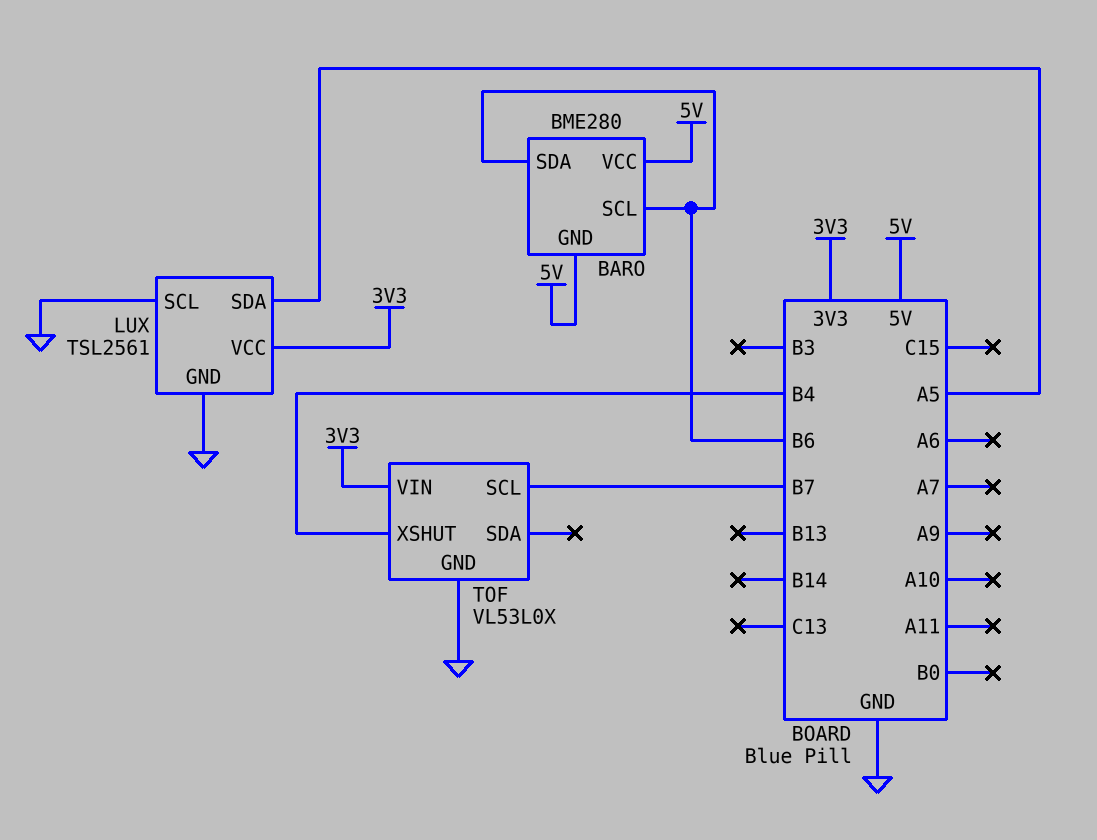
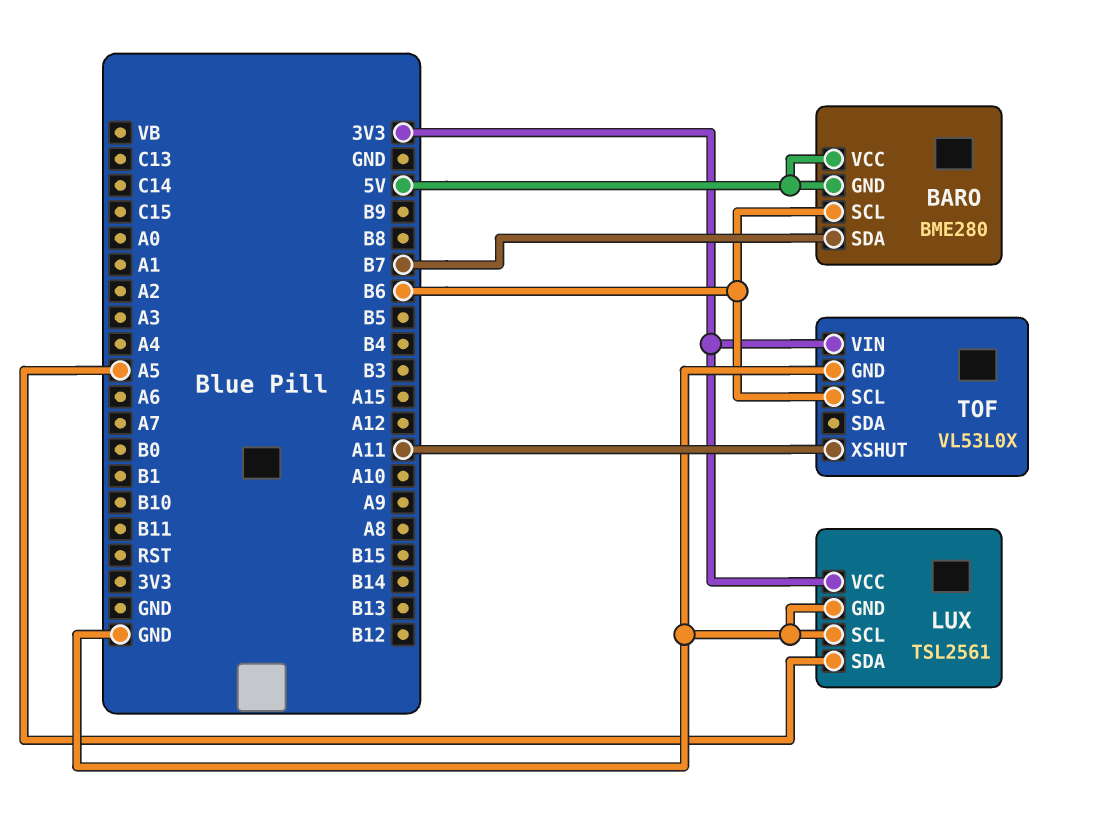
BARO pin SDA: B6 -> B7
TOF pin SCL: B7 -> B6
TOF pin XSHUT: B4 -> A11

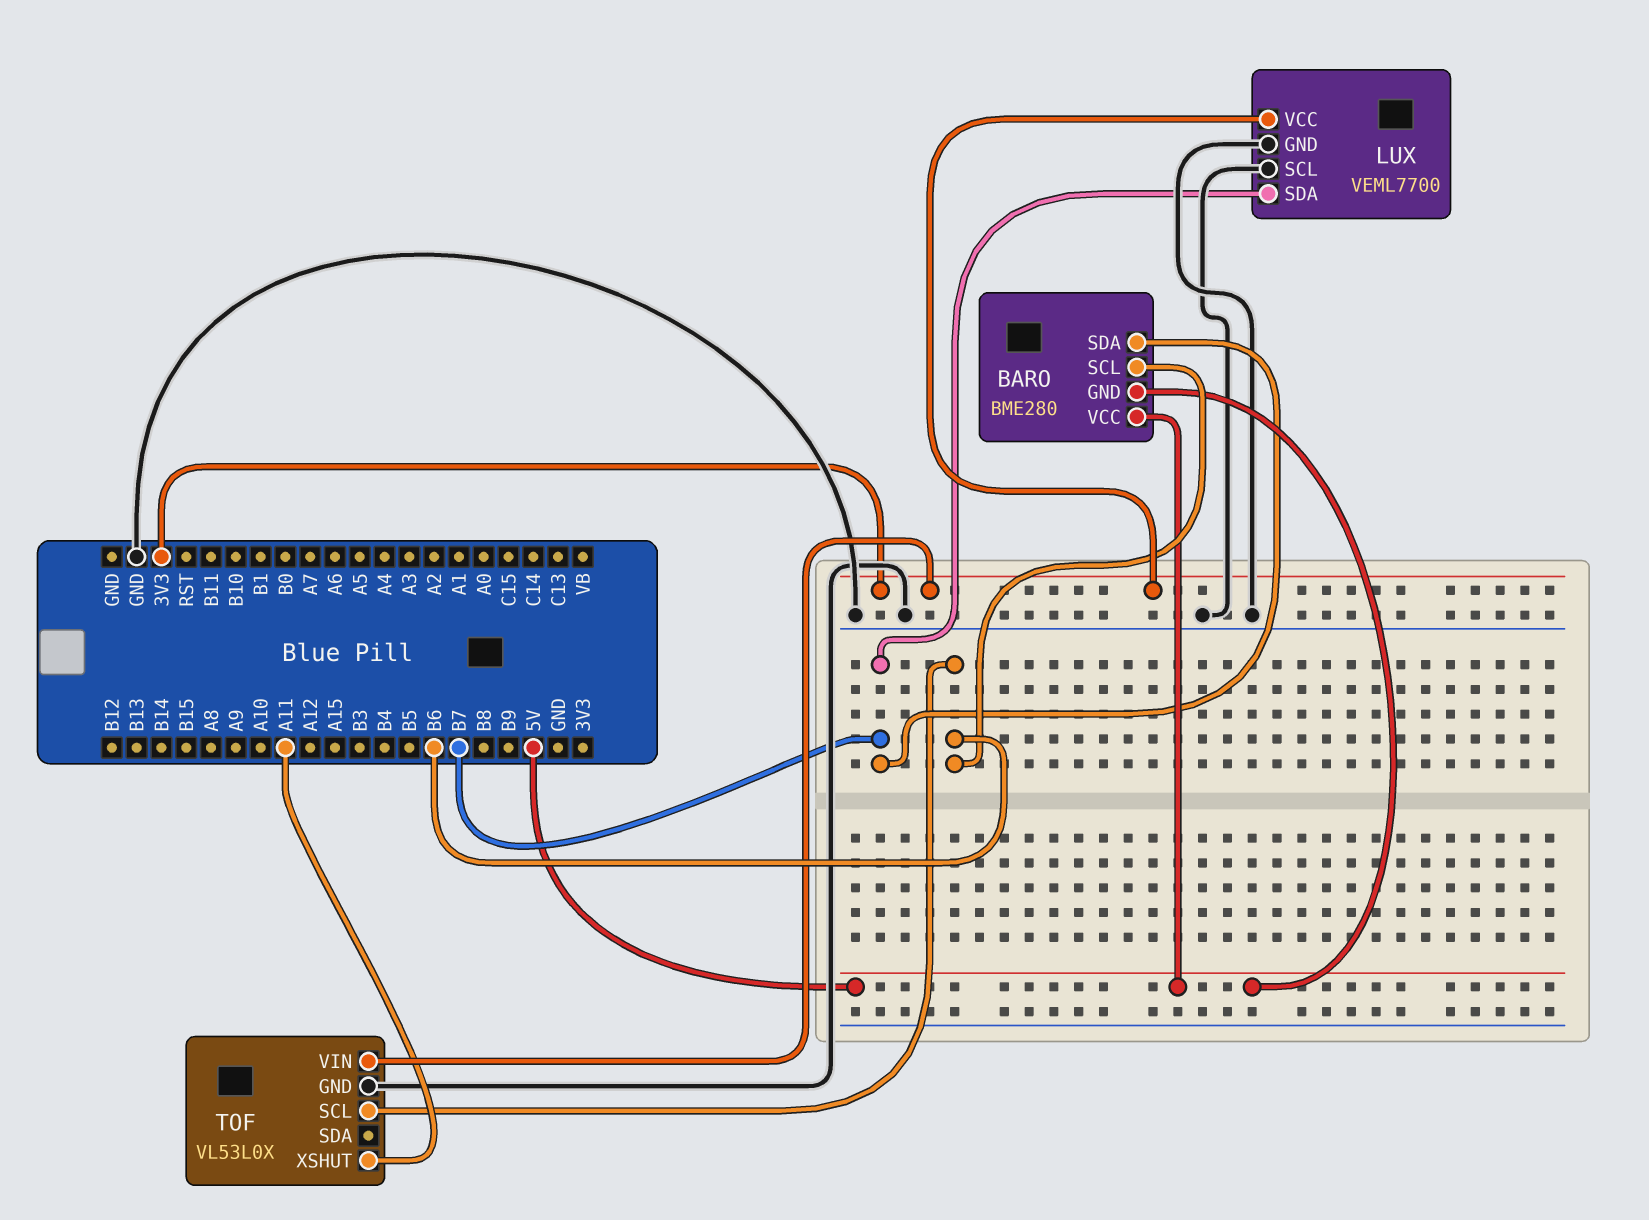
LUX: TSL2561 -> VEML7700
LUX pin SDA: A5 -> B7

